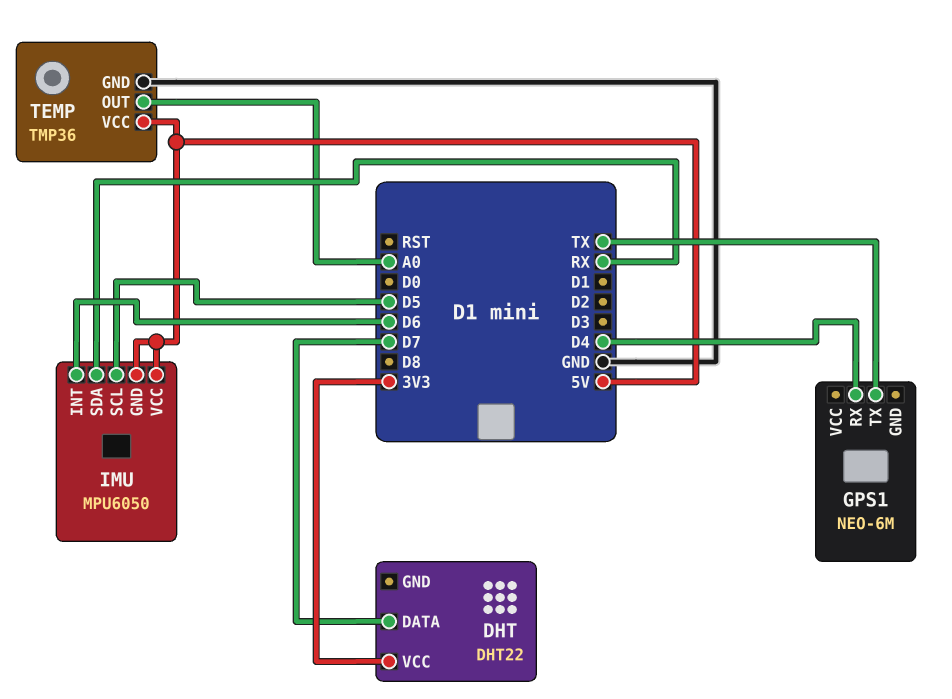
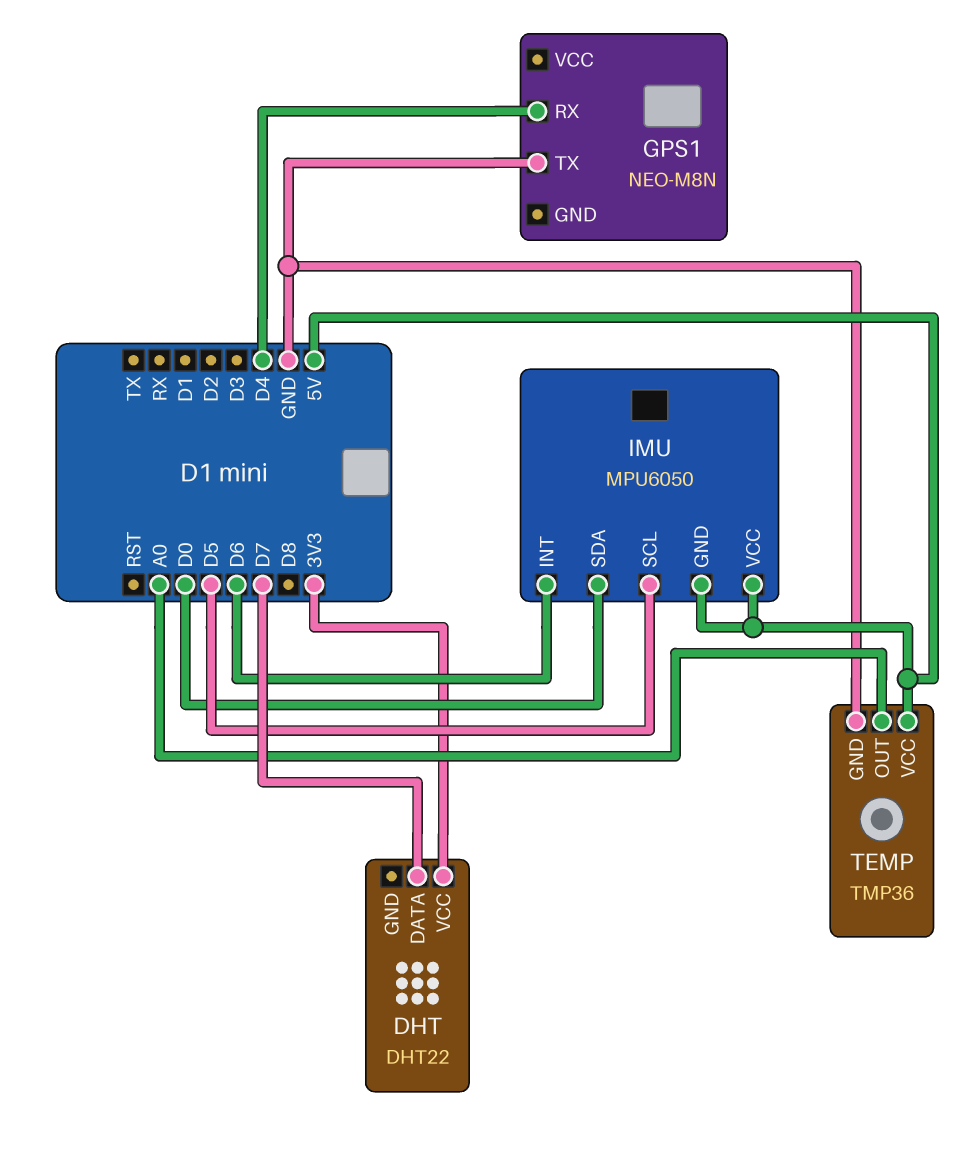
GPS1: NEO-6M -> NEO-M8N
GPS1 pin TX: TX -> GND
IMU pin SDA: RX -> D0

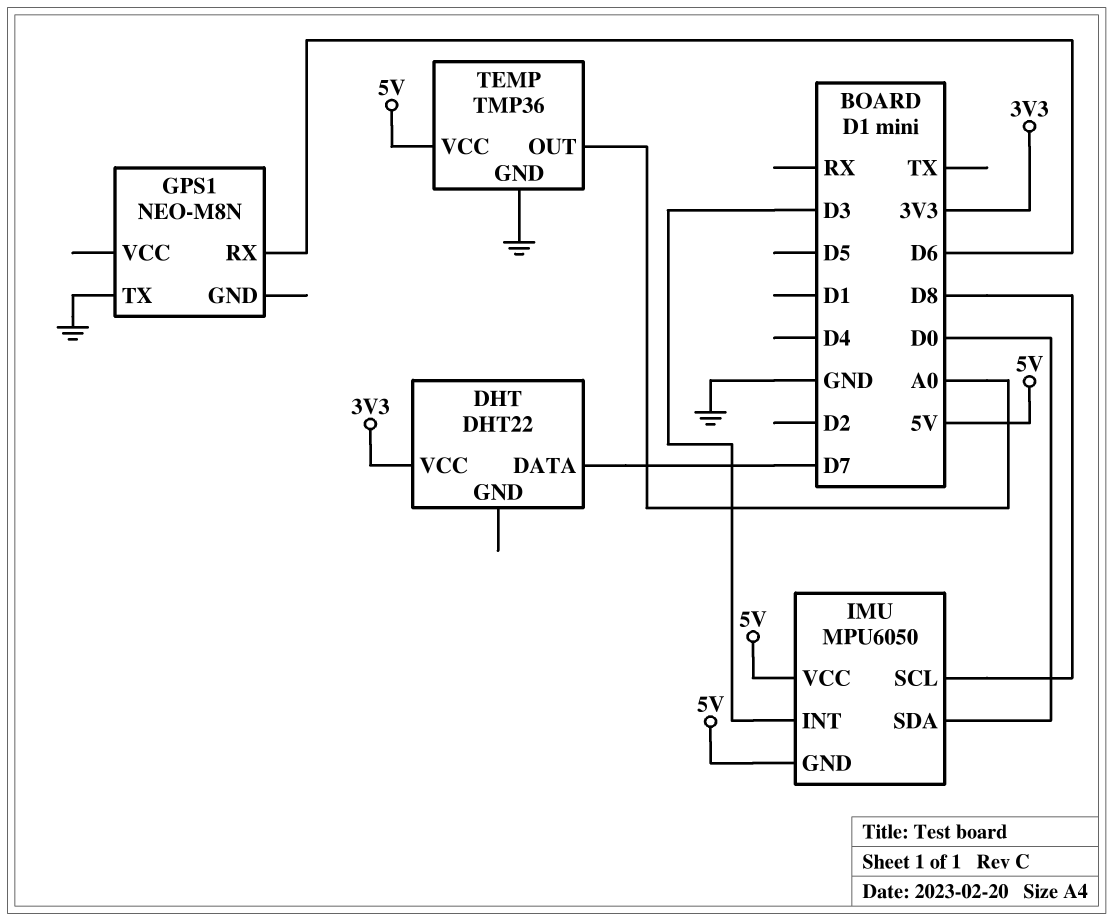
GPS1 pin RX: D4 -> D6
IMU pin INT: D6 -> D3
IMU pin SCL: D5 -> D8

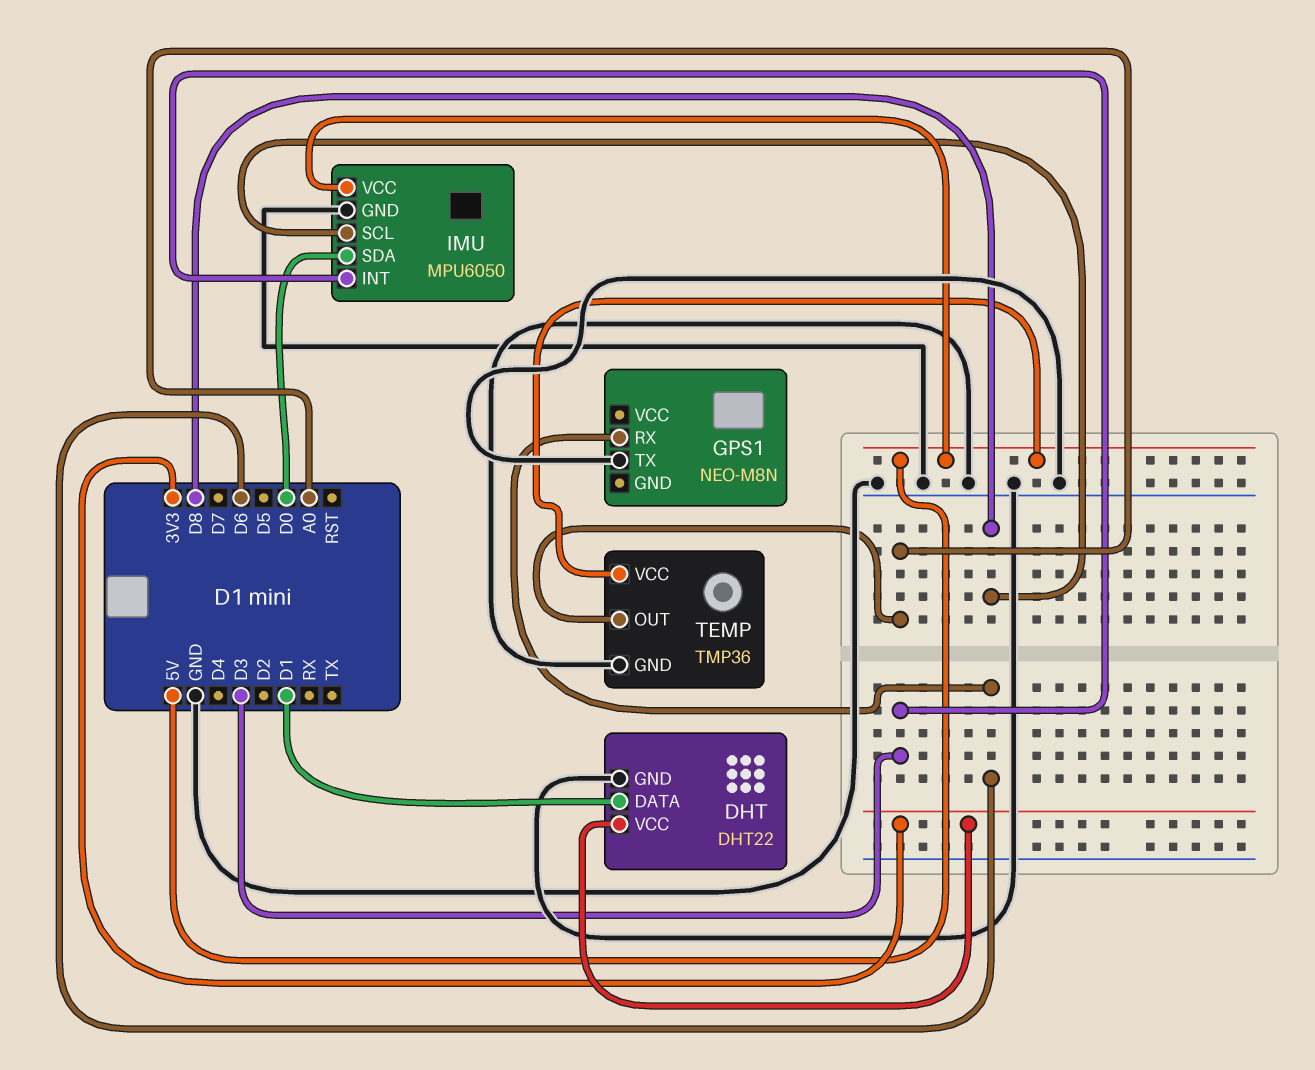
DHT pin DATA: D7 -> D1
DHT pin GND: none -> GND
IMU pin GND: 5V -> GND

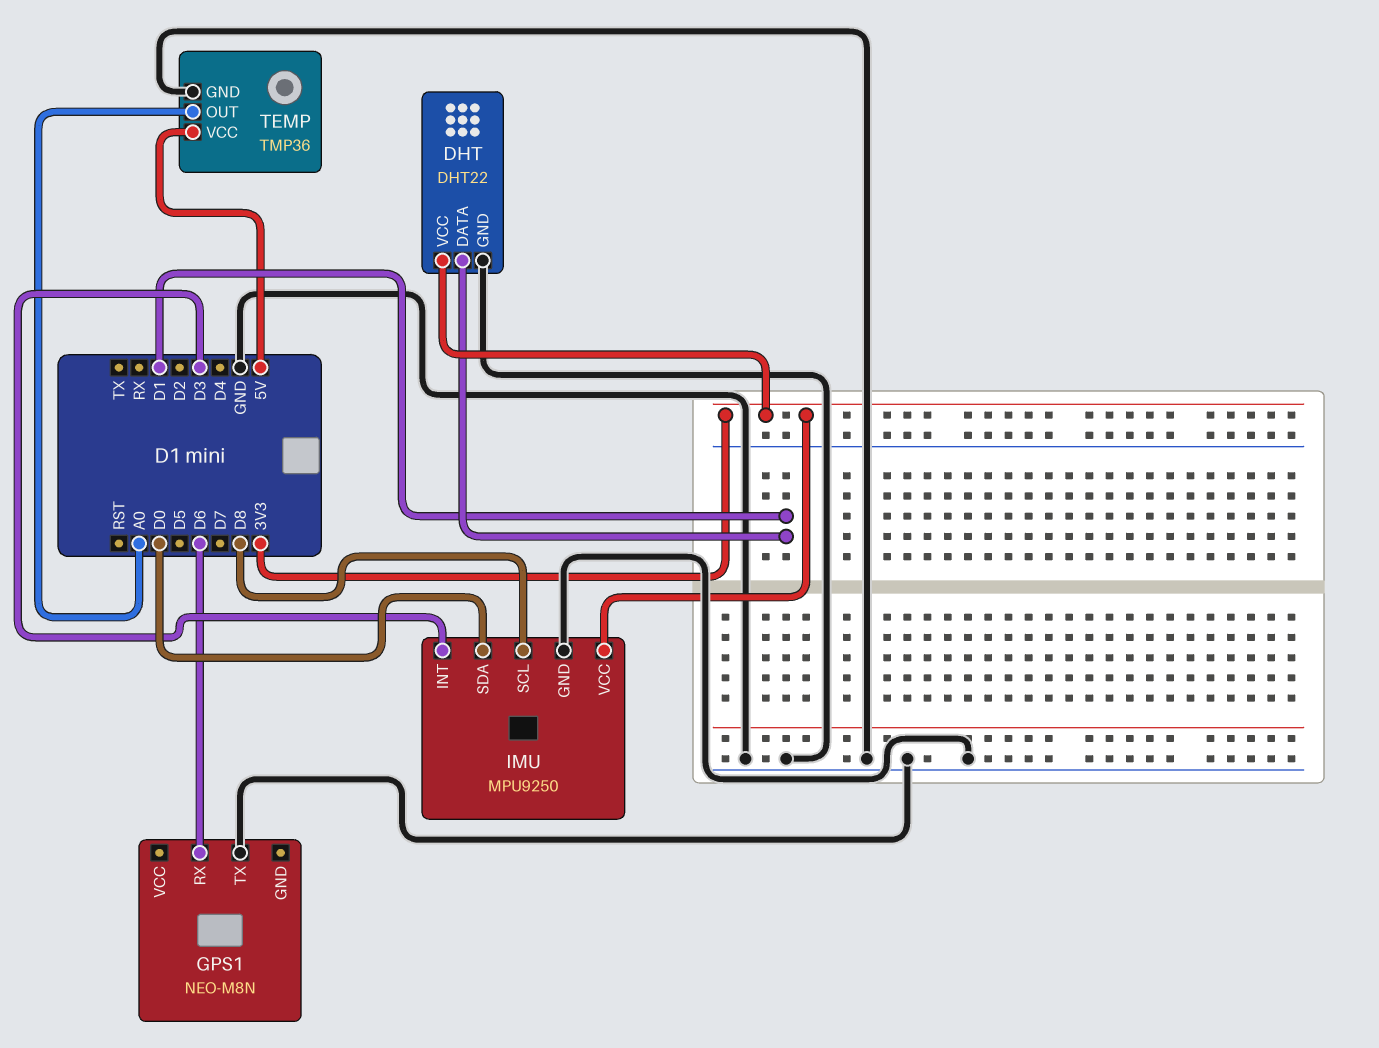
IMU: MPU6050 -> MPU9250
IMU pin VCC: 5V -> 3V3

